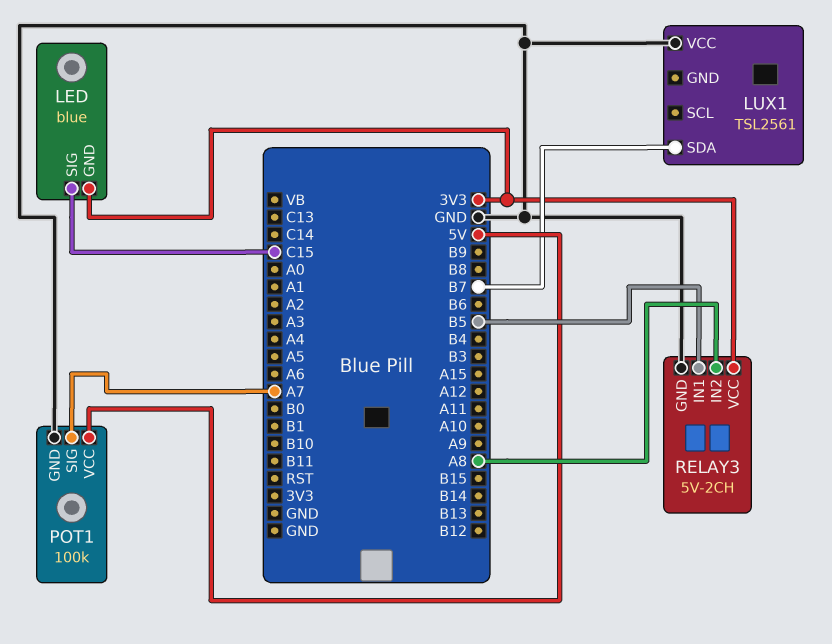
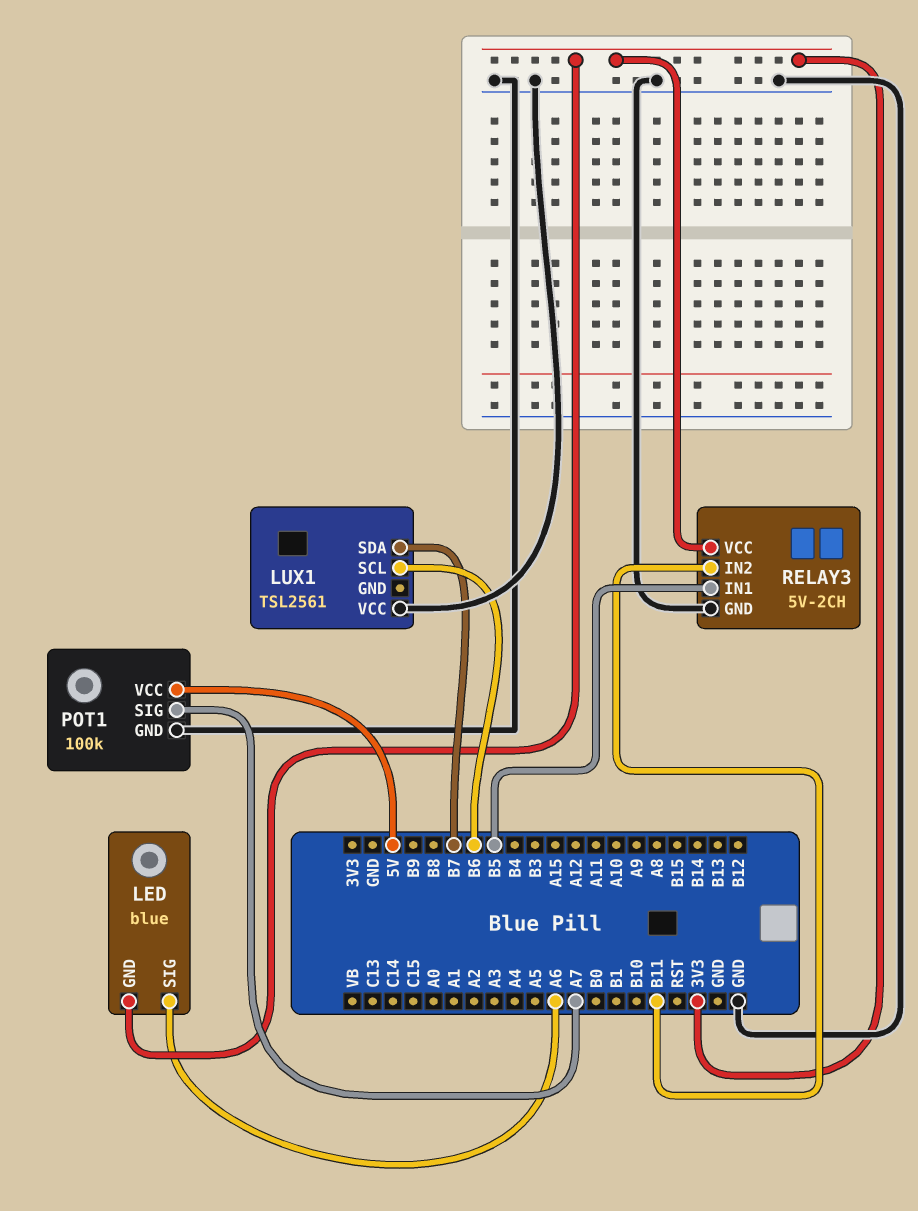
LED pin SIG: C15 -> A6
LUX1 pin SCL: none -> B6
RELAY3 pin IN2: A8 -> B11

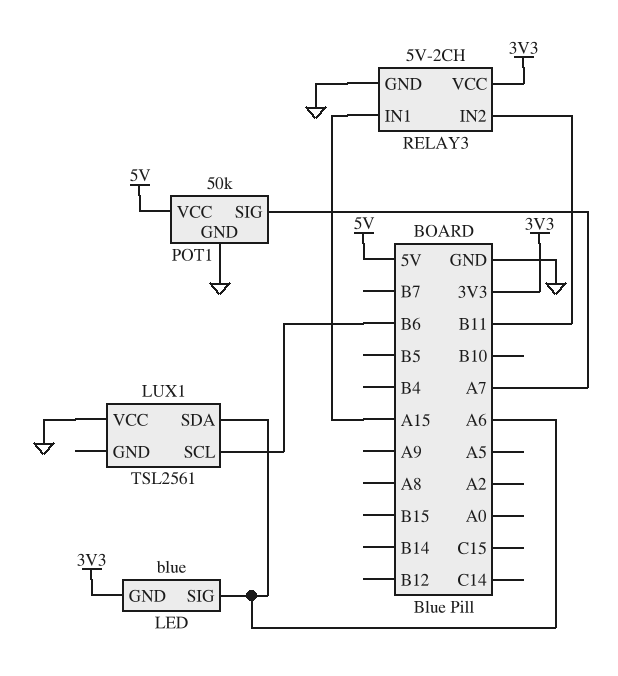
LUX1 pin SDA: B7 -> A6
POT1: 100k -> 50k
RELAY3 pin IN1: B5 -> A15

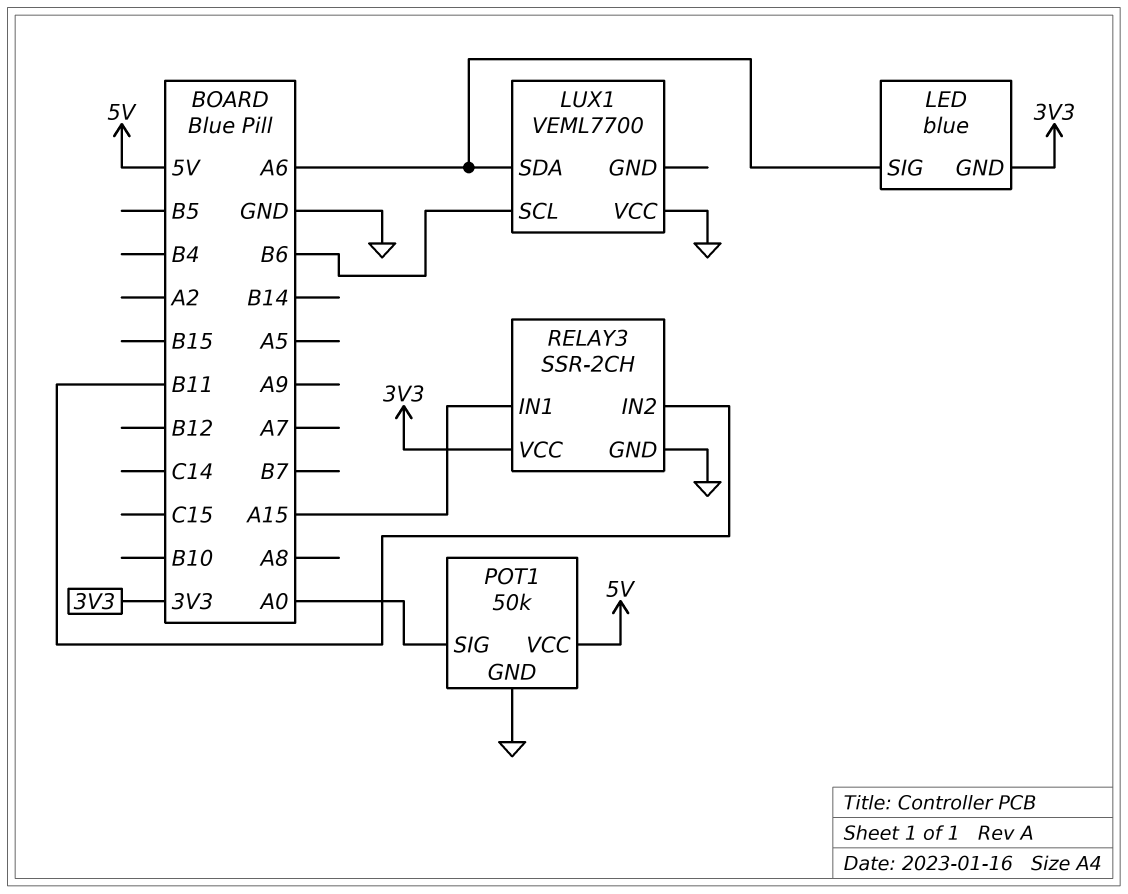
LUX1: TSL2561 -> VEML7700
POT1 pin SIG: A7 -> A0
RELAY3: 5V-2CH -> SSR-2CH

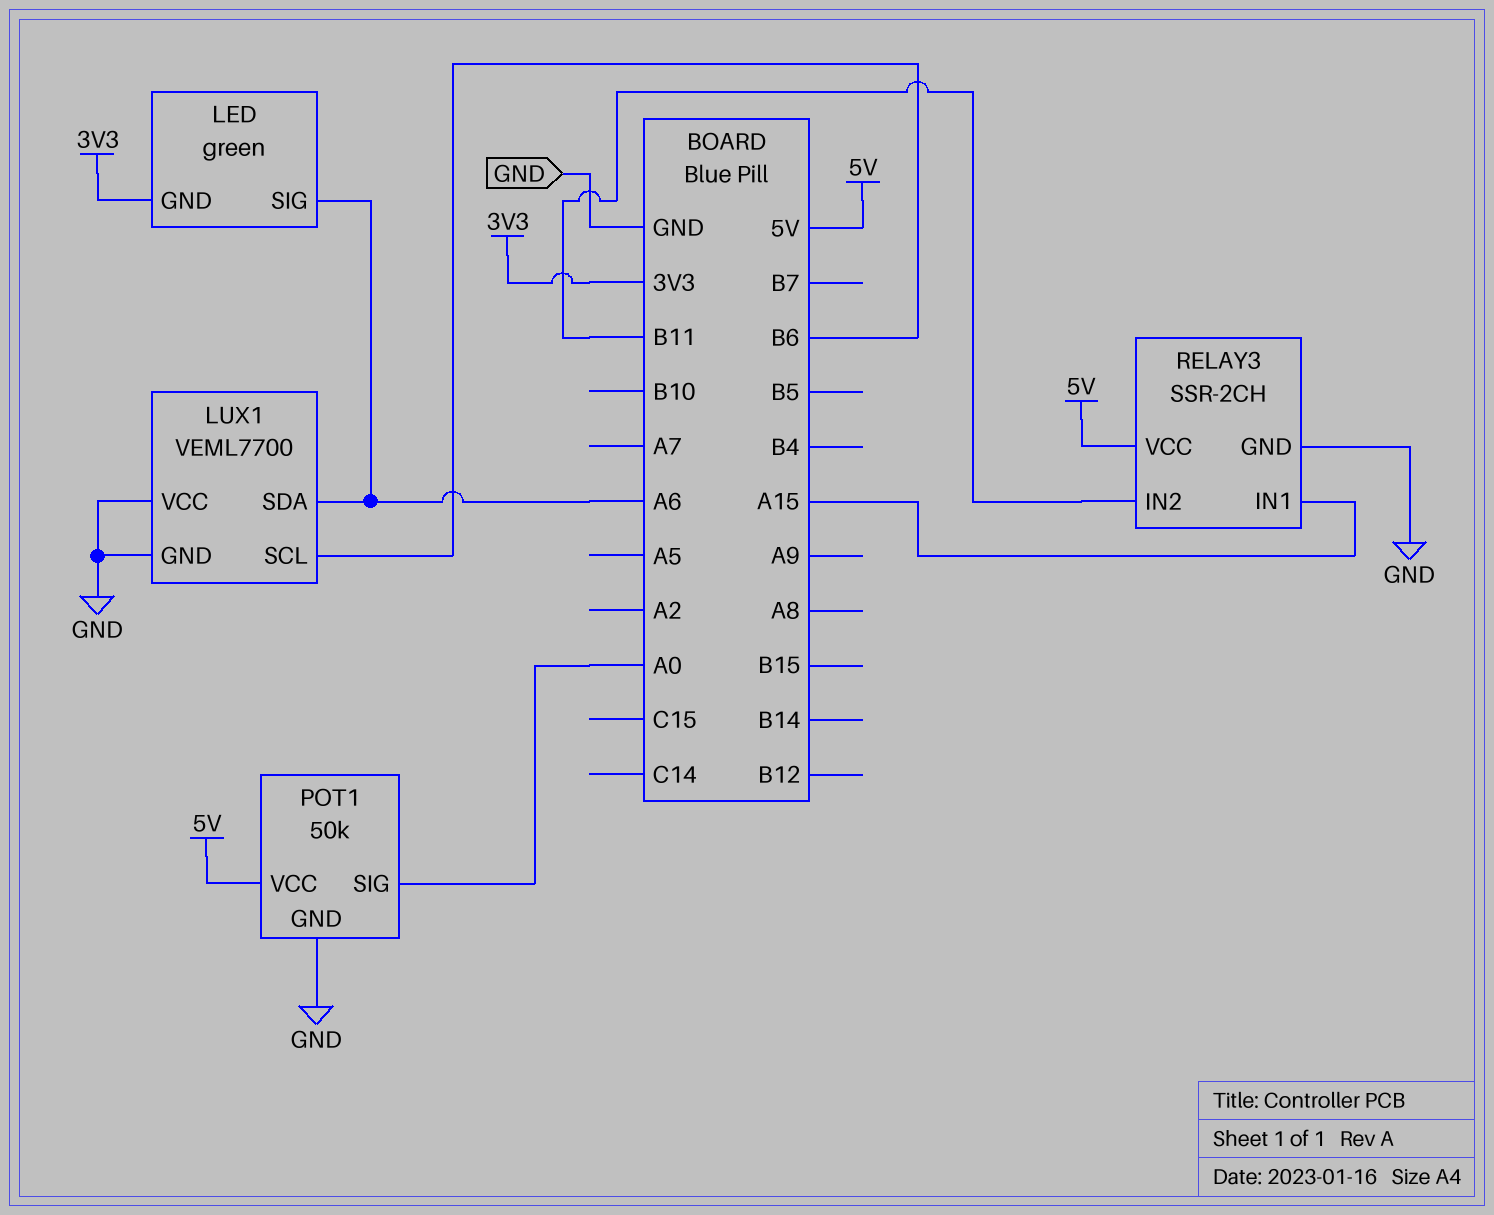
LED: blue -> green
LUX1 pin GND: none -> GND
RELAY3 pin VCC: 3V3 -> 5V

